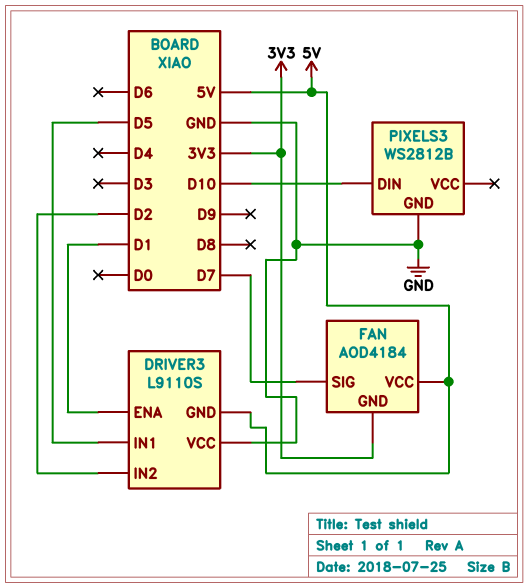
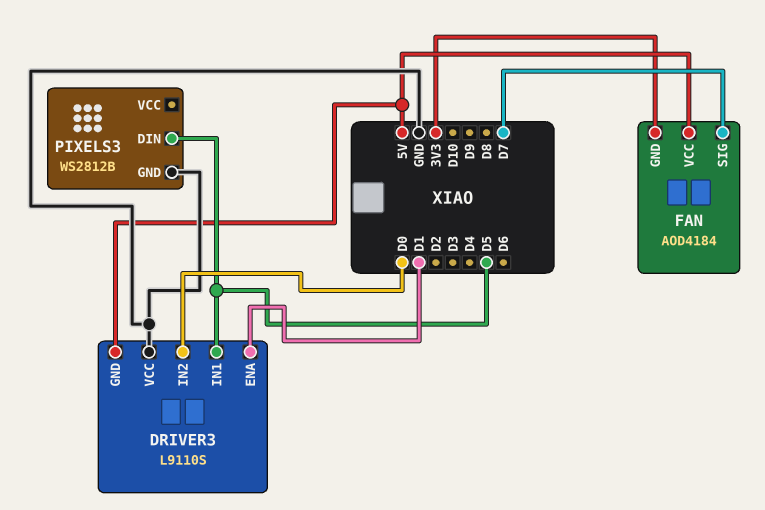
DRIVER3 pin IN2: D2 -> D0
PIXELS3 pin DIN: D10 -> D5

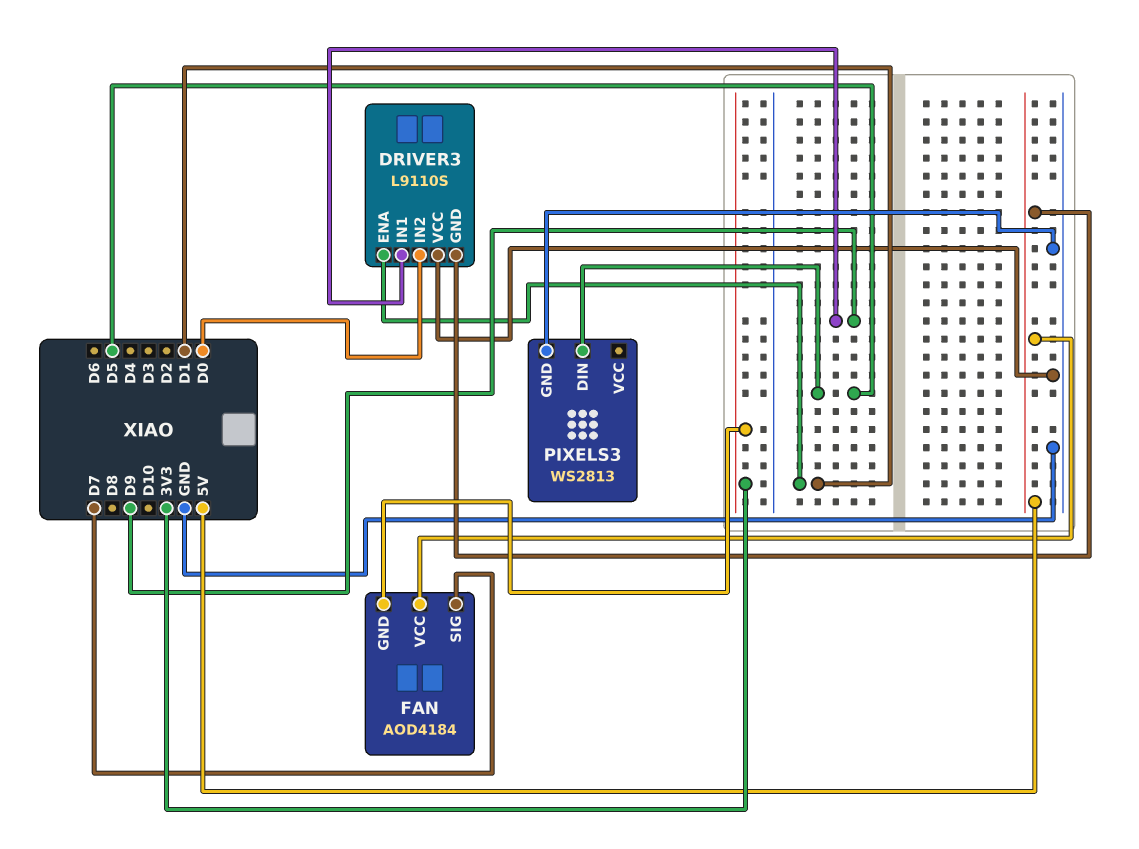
DRIVER3 pin IN1: D5 -> D9
PIXELS3: WS2812B -> WS2813

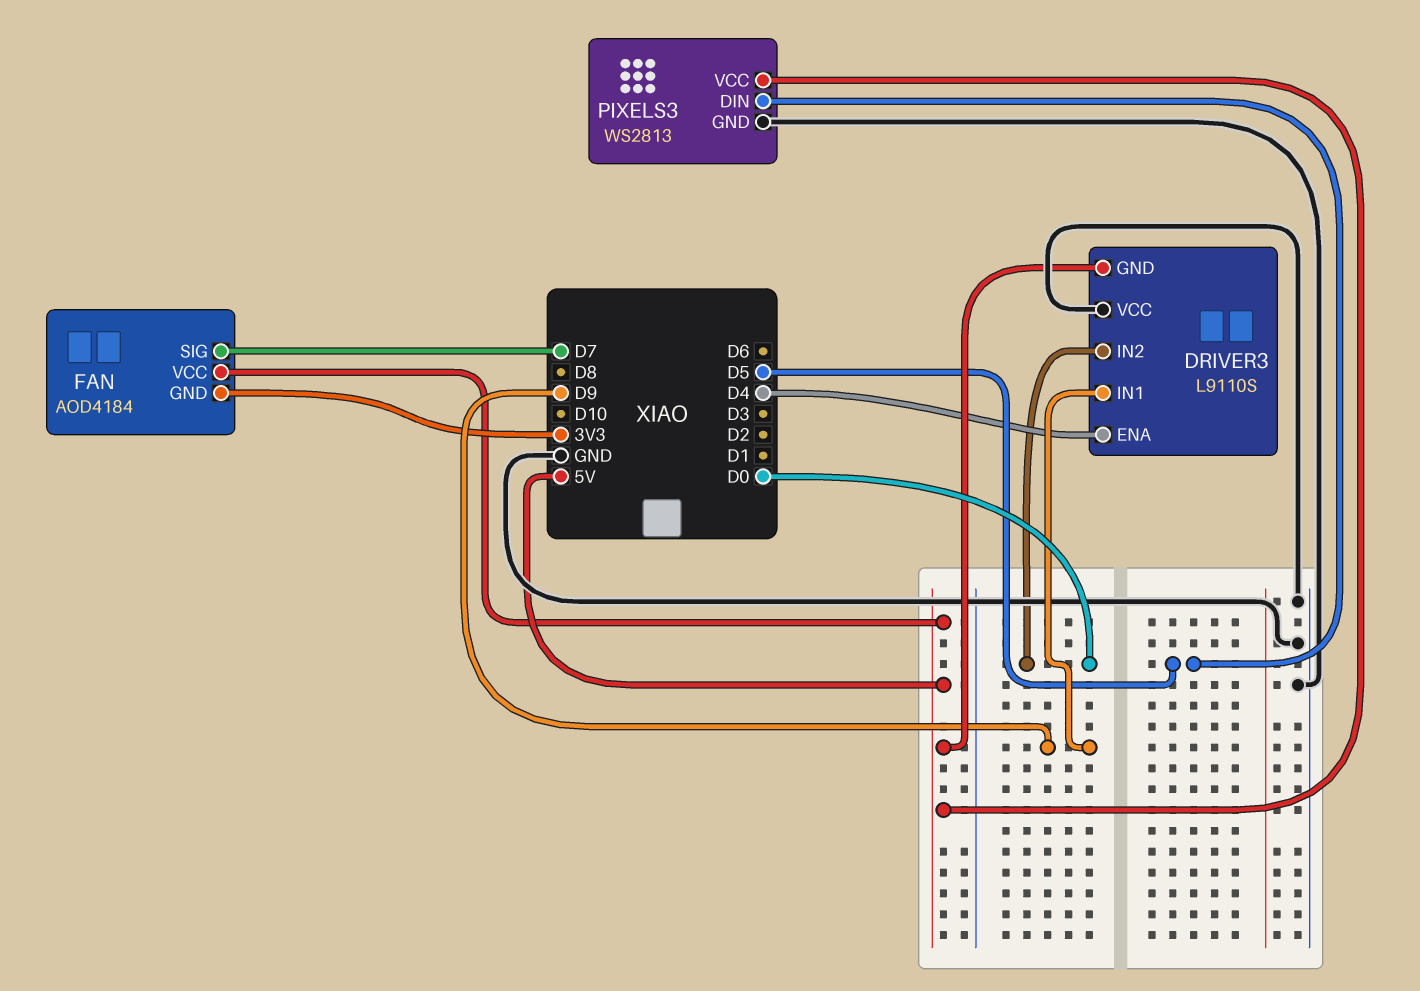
DRIVER3 pin ENA: D1 -> D4
PIXELS3 pin VCC: none -> 5V

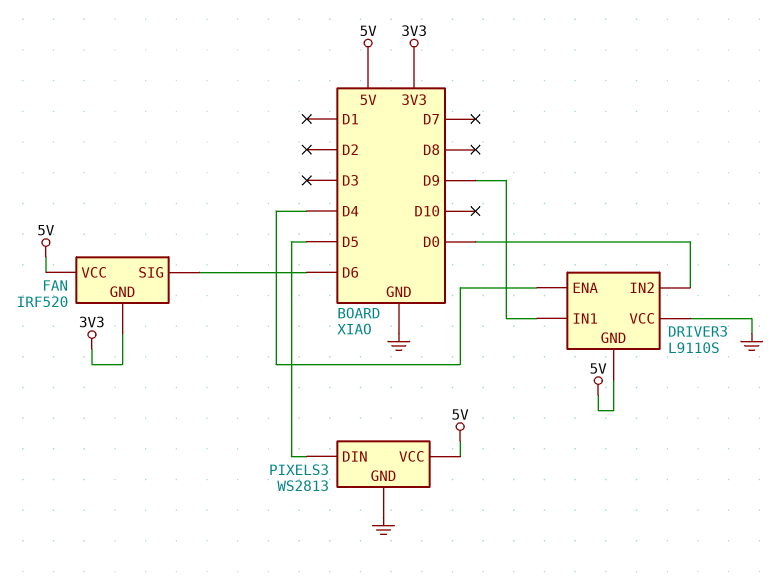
FAN: AOD4184 -> IRF520
FAN pin SIG: D7 -> D6

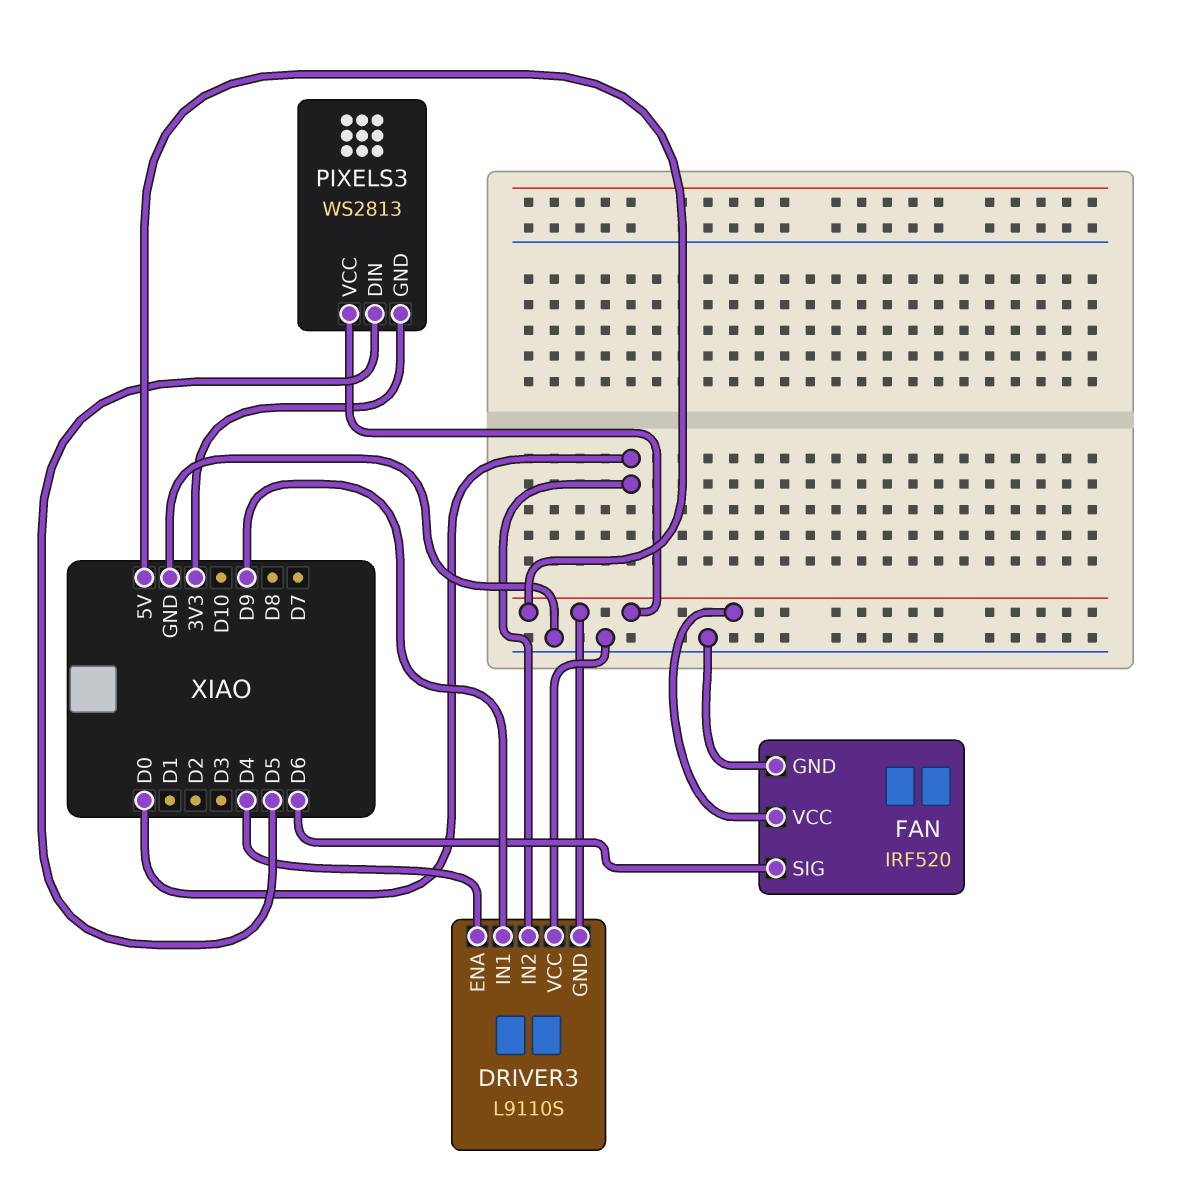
FAN pin GND: 3V3 -> GND
PIXELS3 pin GND: GND -> 3V3

